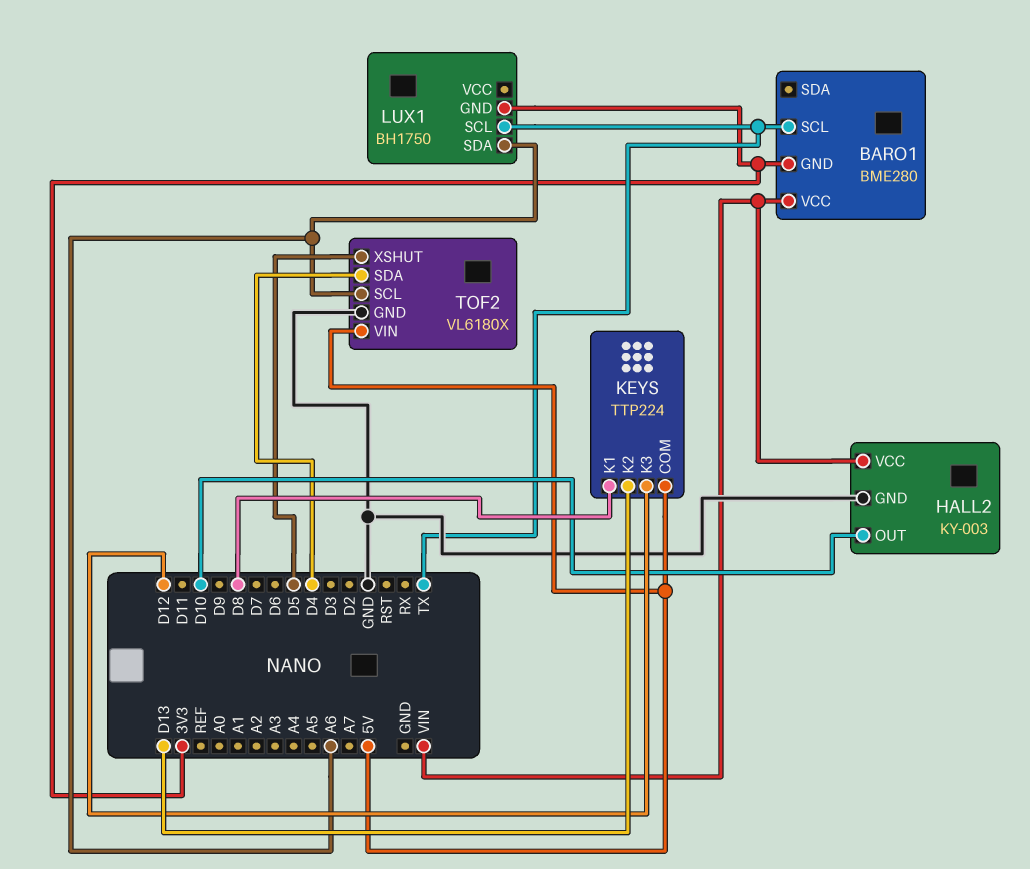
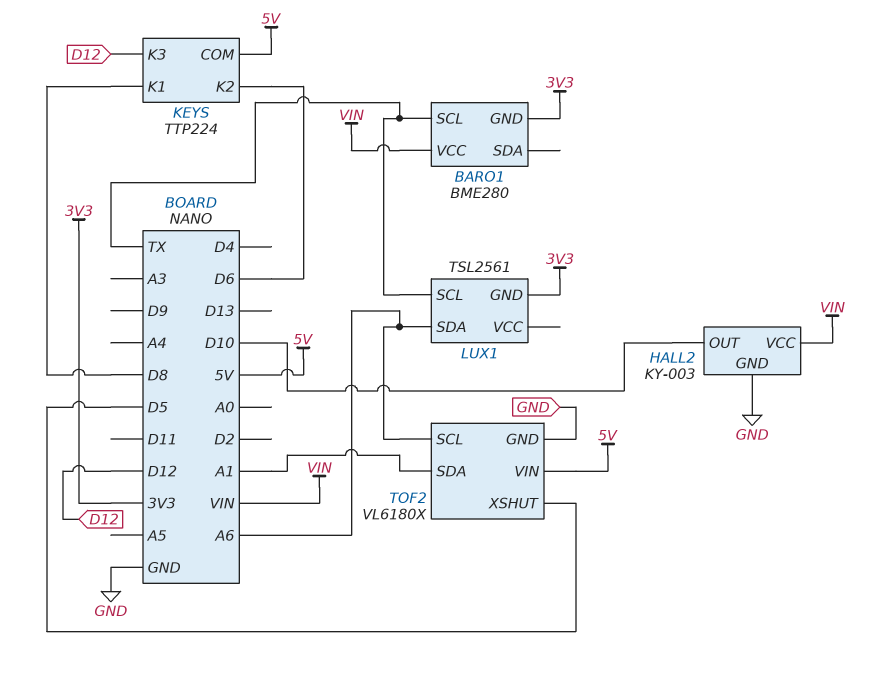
KEYS pin K2: D13 -> D6
LUX1: BH1750 -> TSL2561
TOF2 pin SDA: D4 -> A1

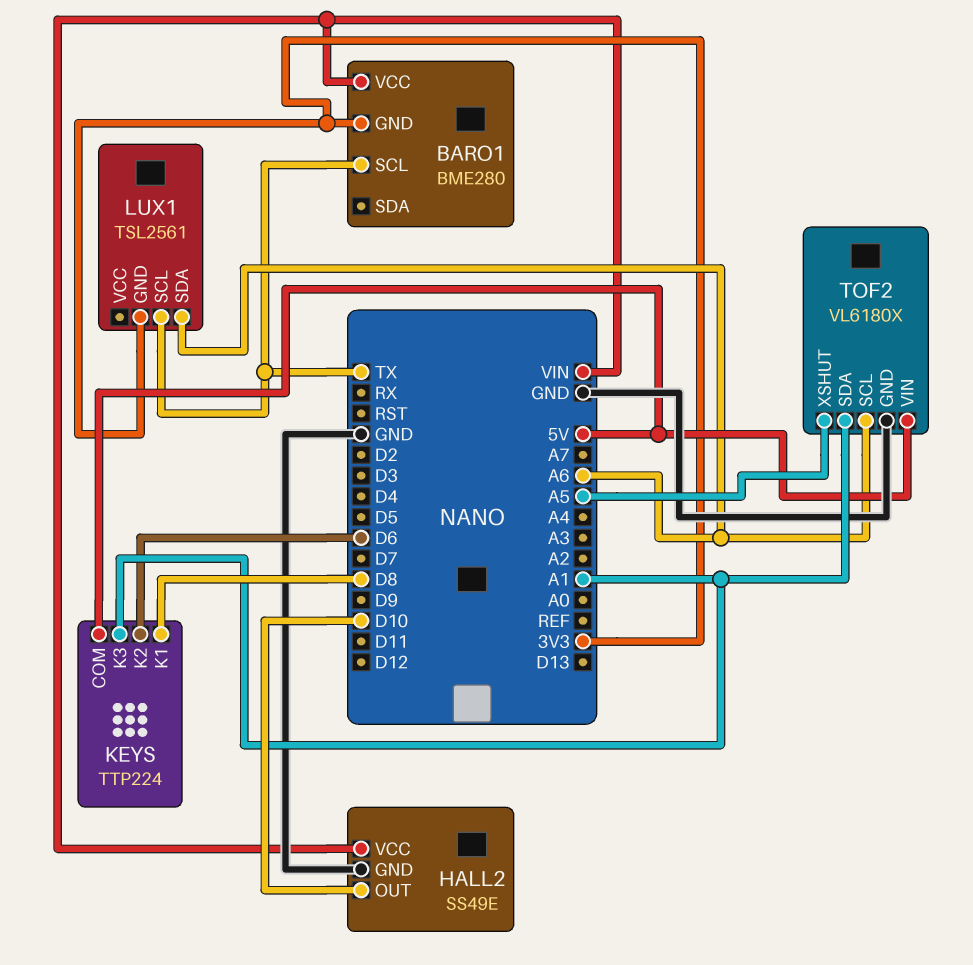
HALL2: KY-003 -> SS49E
KEYS pin K3: D12 -> A1
TOF2 pin XSHUT: D5 -> A5

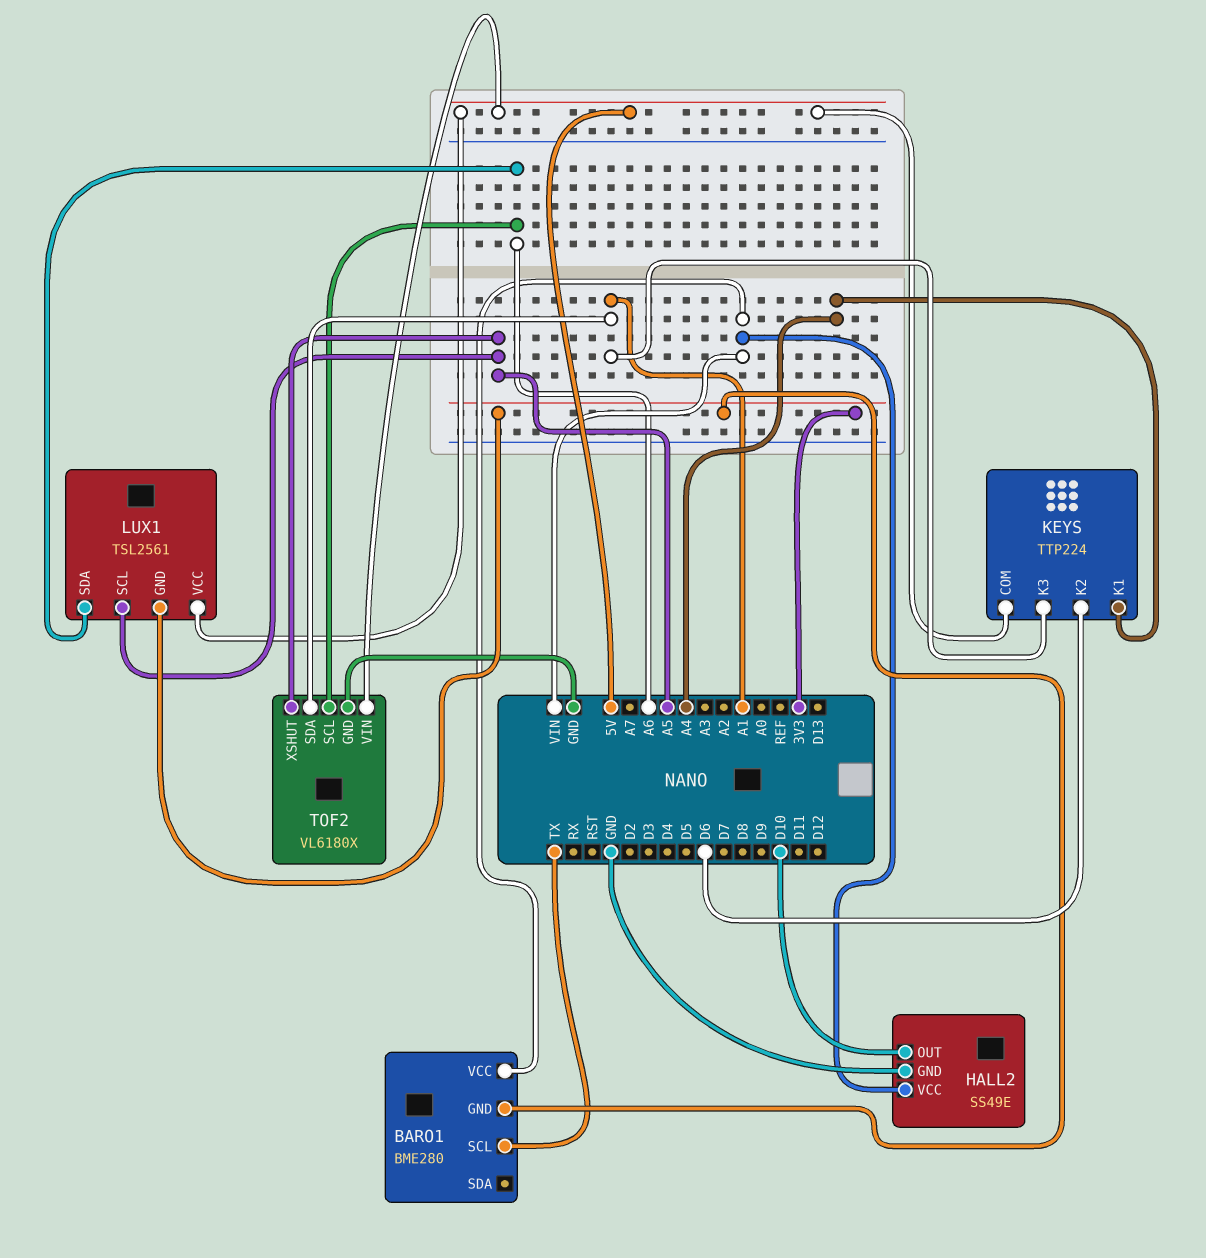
KEYS pin K1: D8 -> A4
LUX1 pin SCL: TX -> A5
LUX1 pin VCC: none -> 5V

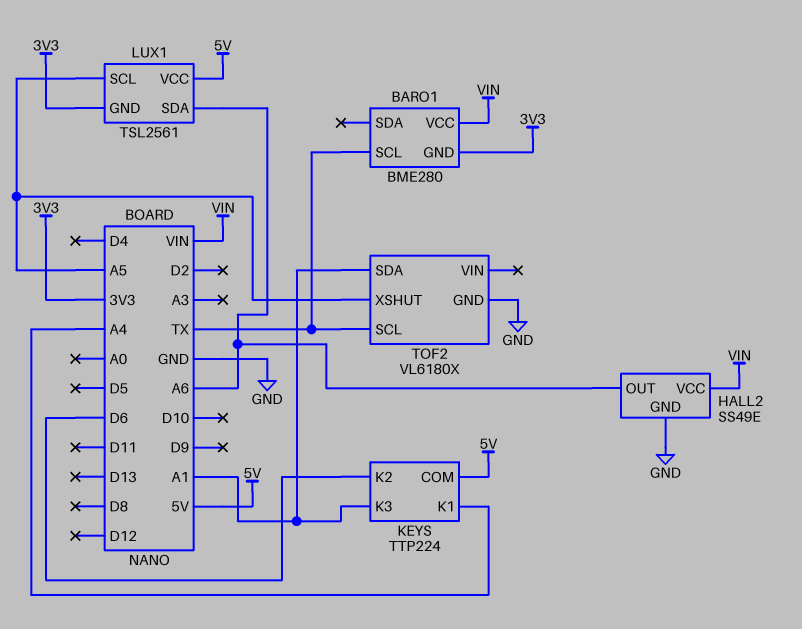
HALL2 pin OUT: D10 -> A6
TOF2 pin SCL: A6 -> TX
TOF2 pin VIN: 5V -> none

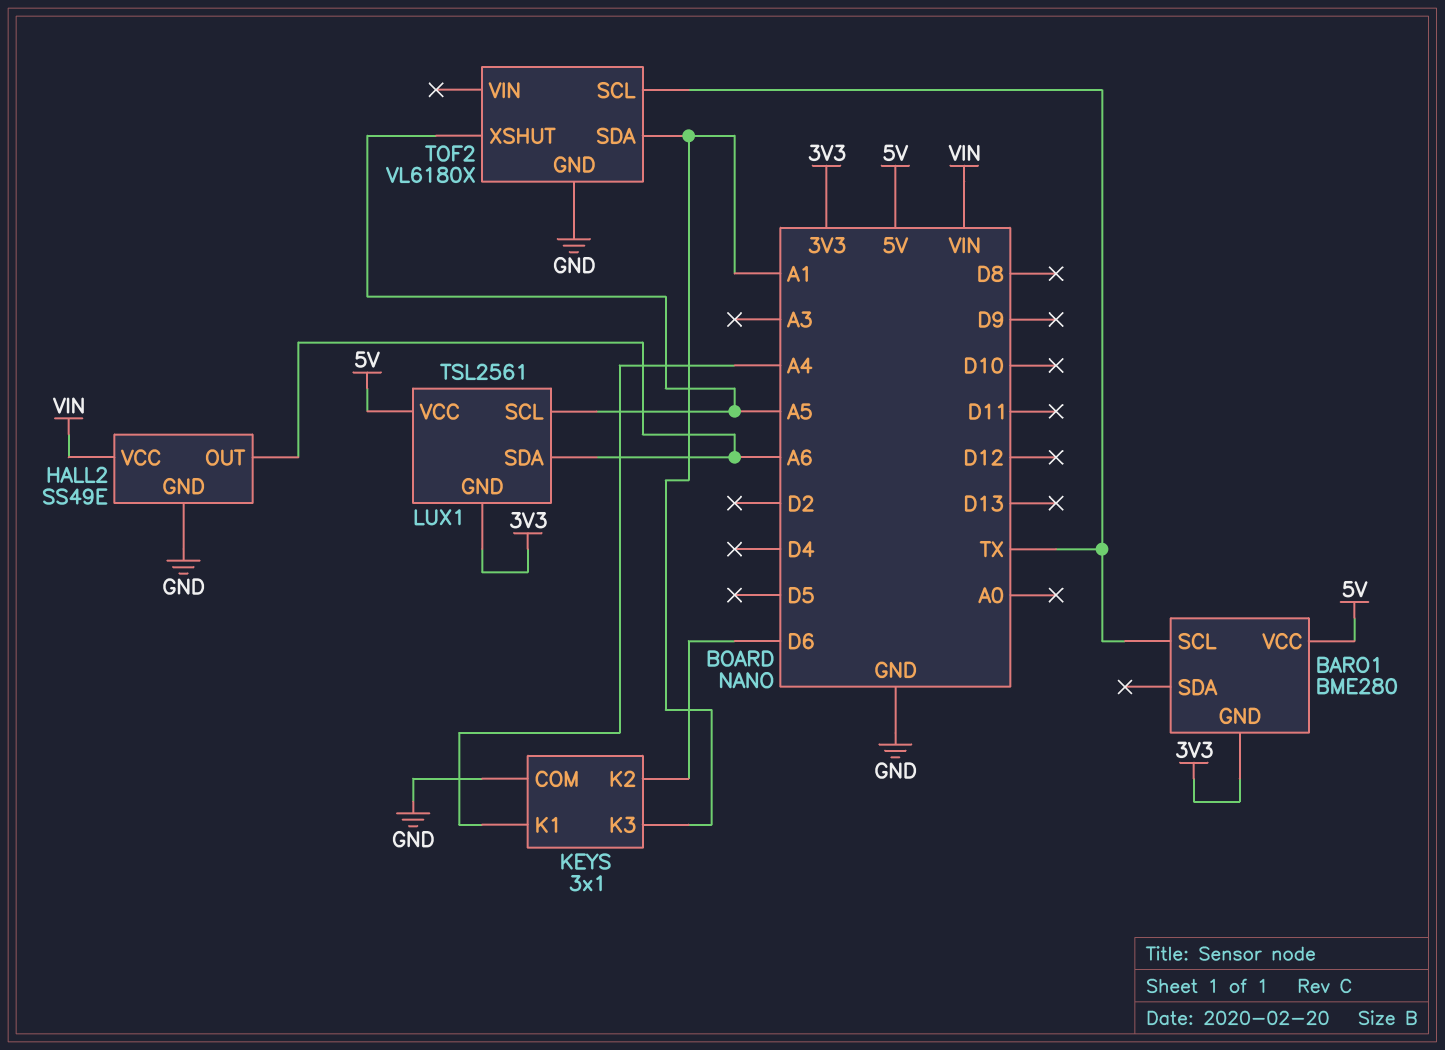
BARO1 pin VCC: VIN -> 5V
KEYS: TTP224 -> 3x1
KEYS pin COM: 5V -> GND

